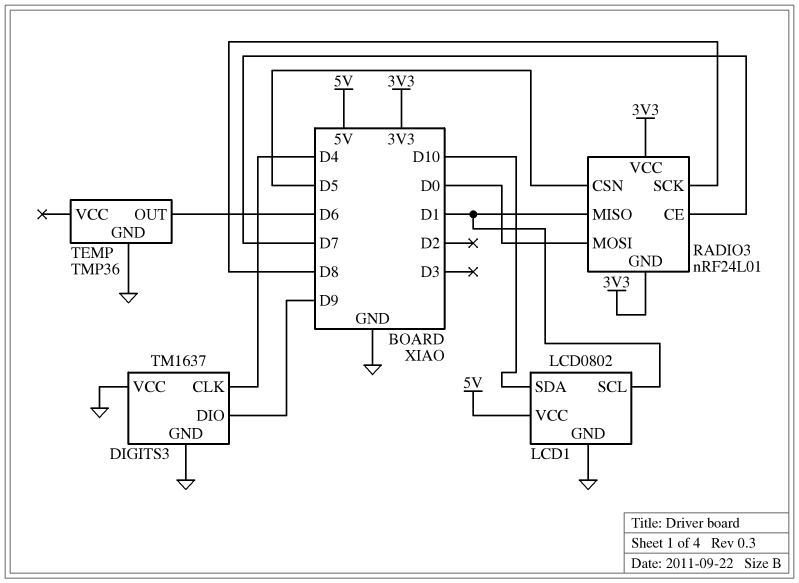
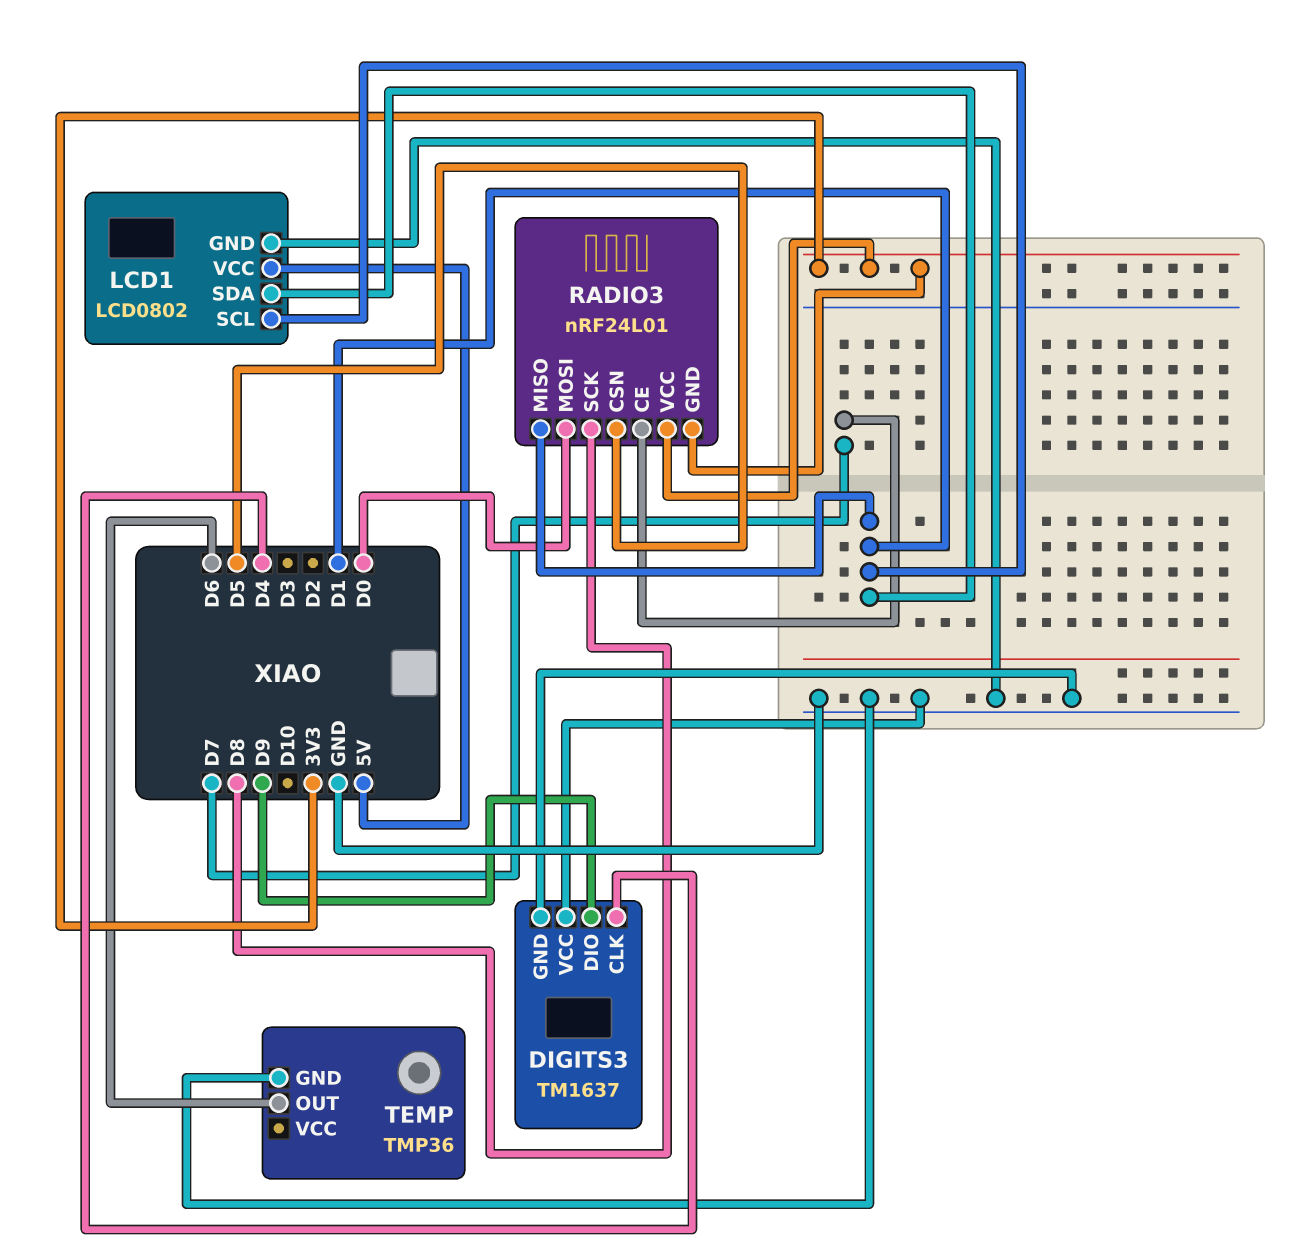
LCD1 pin SDA: D10 -> D1

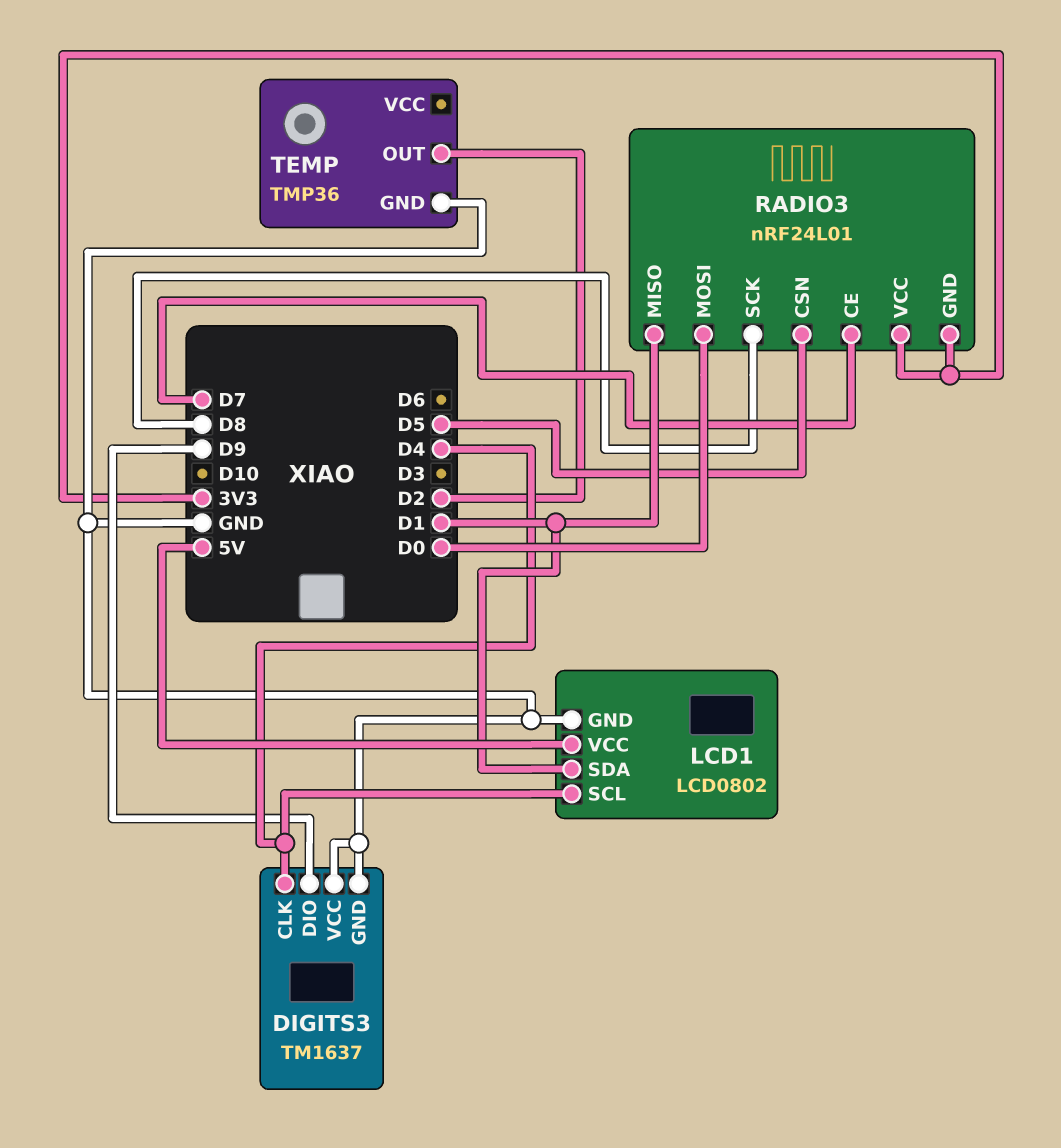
LCD1 pin SCL: D1 -> D4
TEMP pin OUT: D6 -> D2

